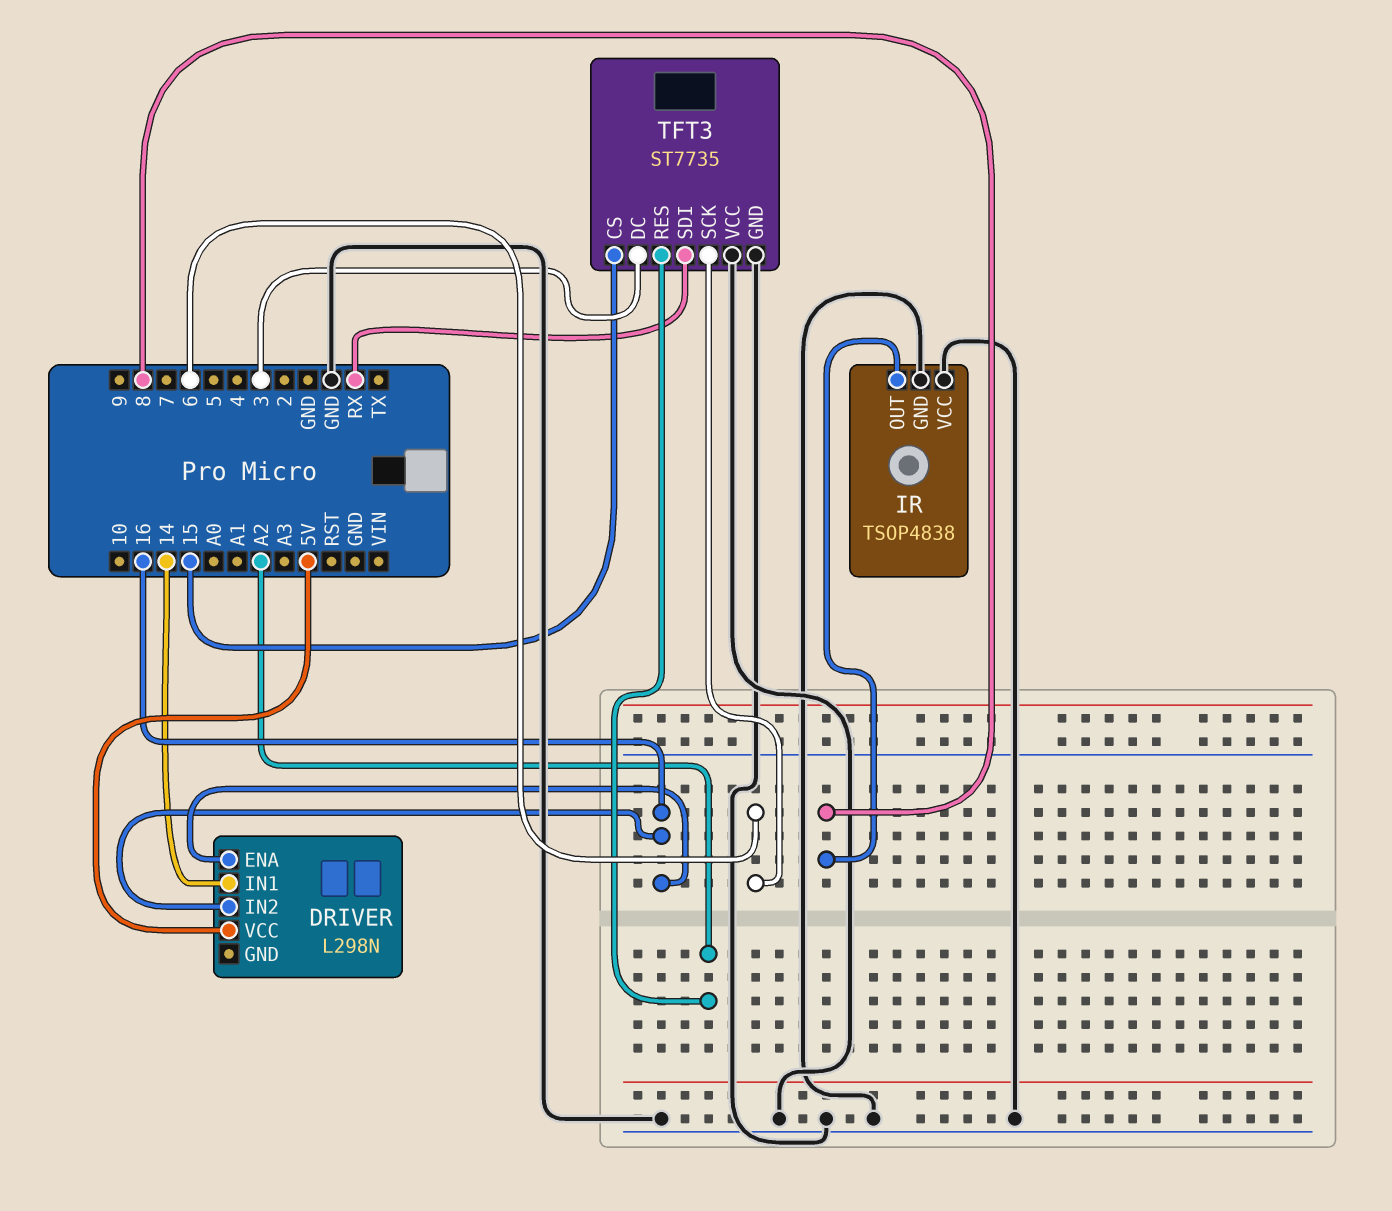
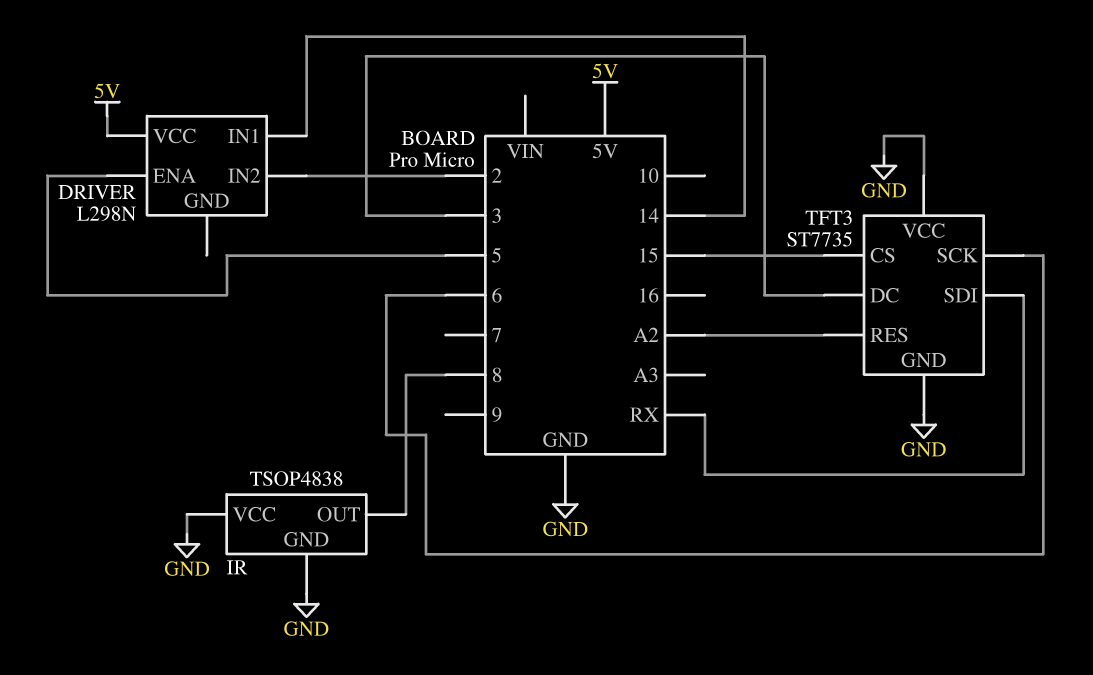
DRIVER pin ENA: 16 -> 5
DRIVER pin IN2: 16 -> 2

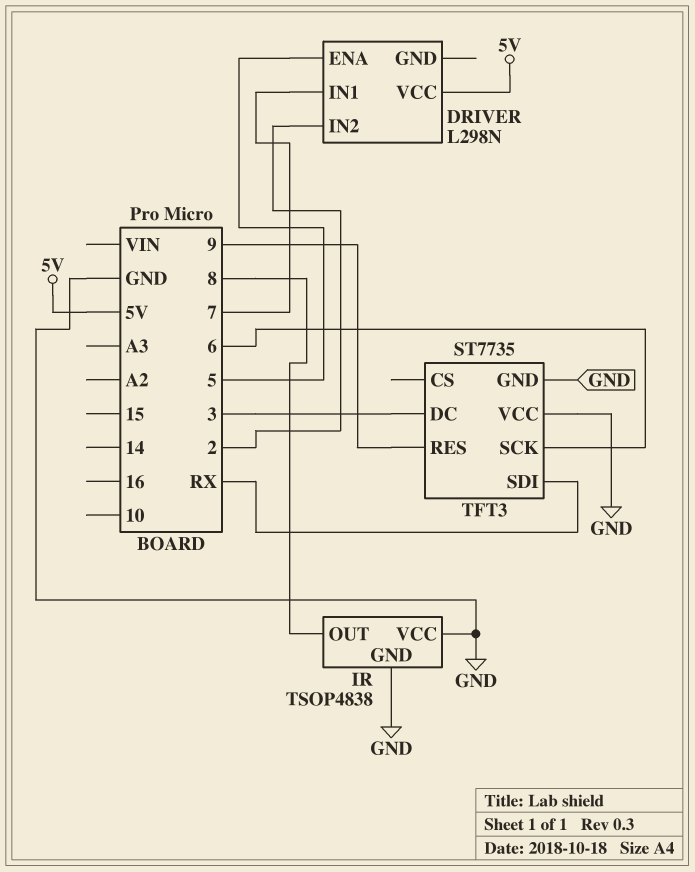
DRIVER pin IN1: 14 -> 7
TFT3 pin CS: 15 -> none
TFT3 pin RES: A2 -> 9

